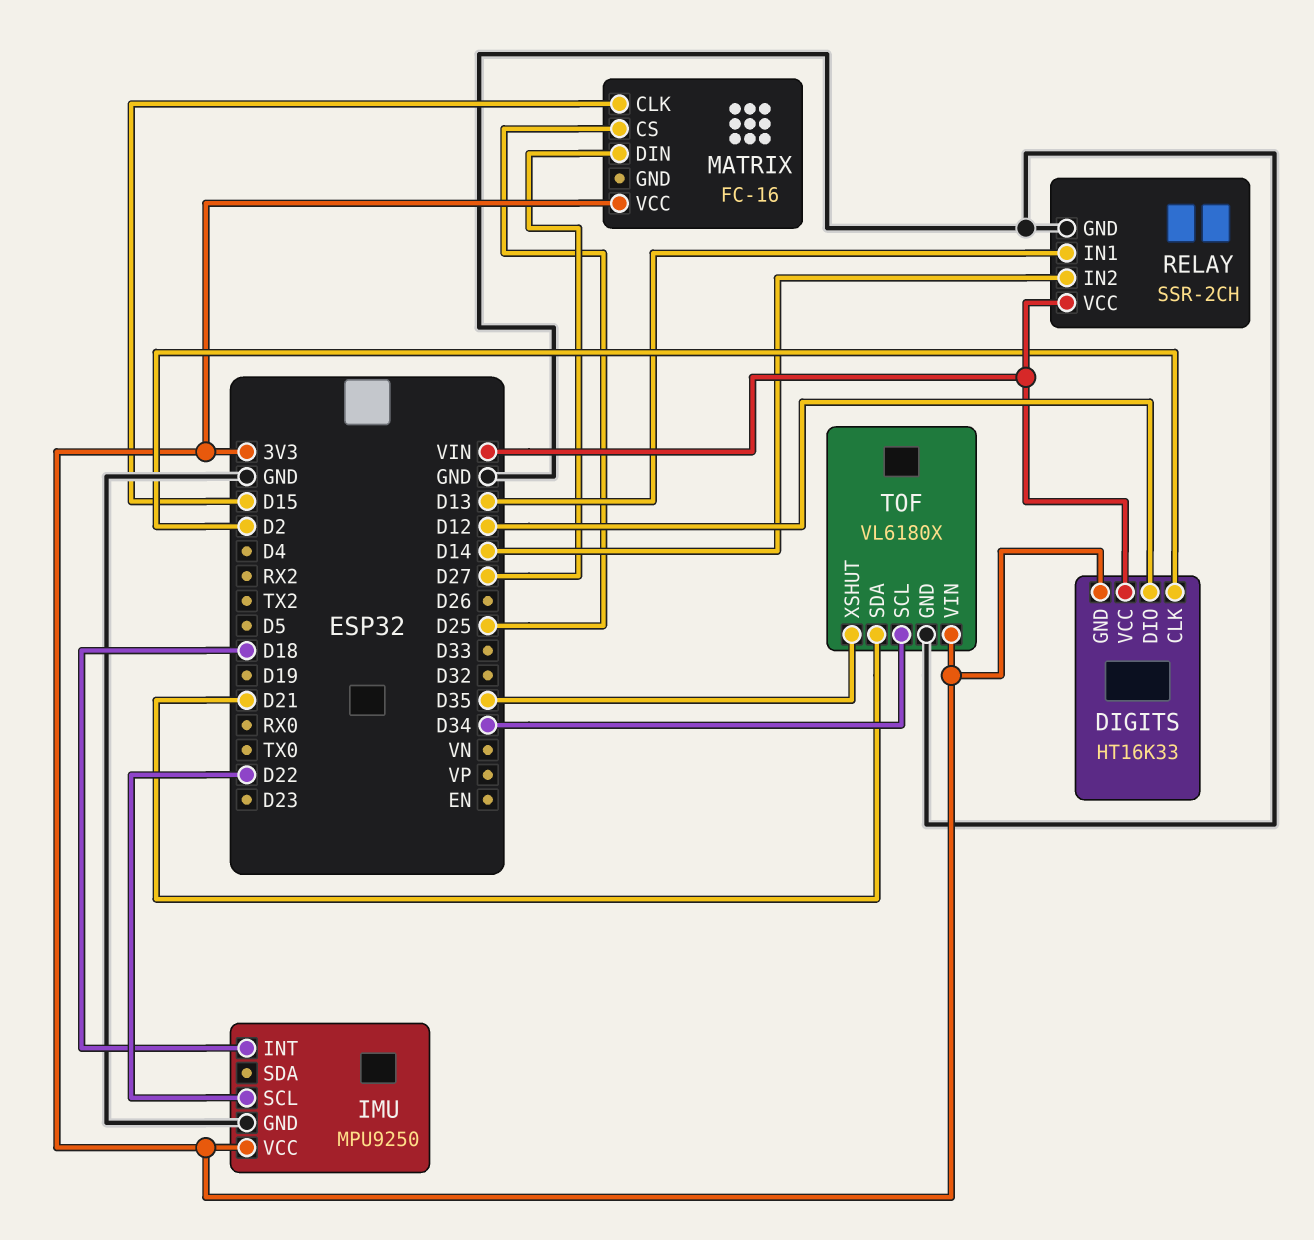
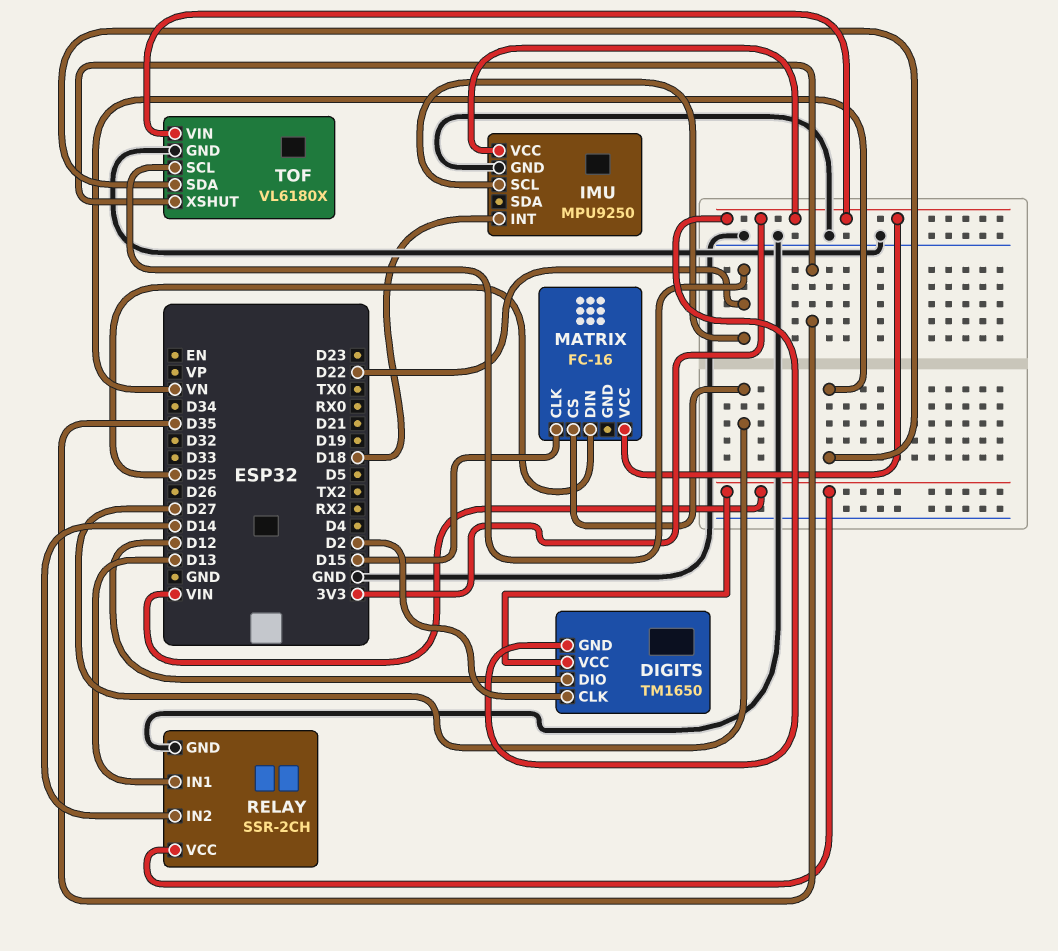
DIGITS: HT16K33 -> TM1650
MATRIX pin CS: D25 -> D27
MATRIX pin DIN: D27 -> D25
TOF pin SCL: D34 -> D22
TOF pin SDA: D21 -> VN

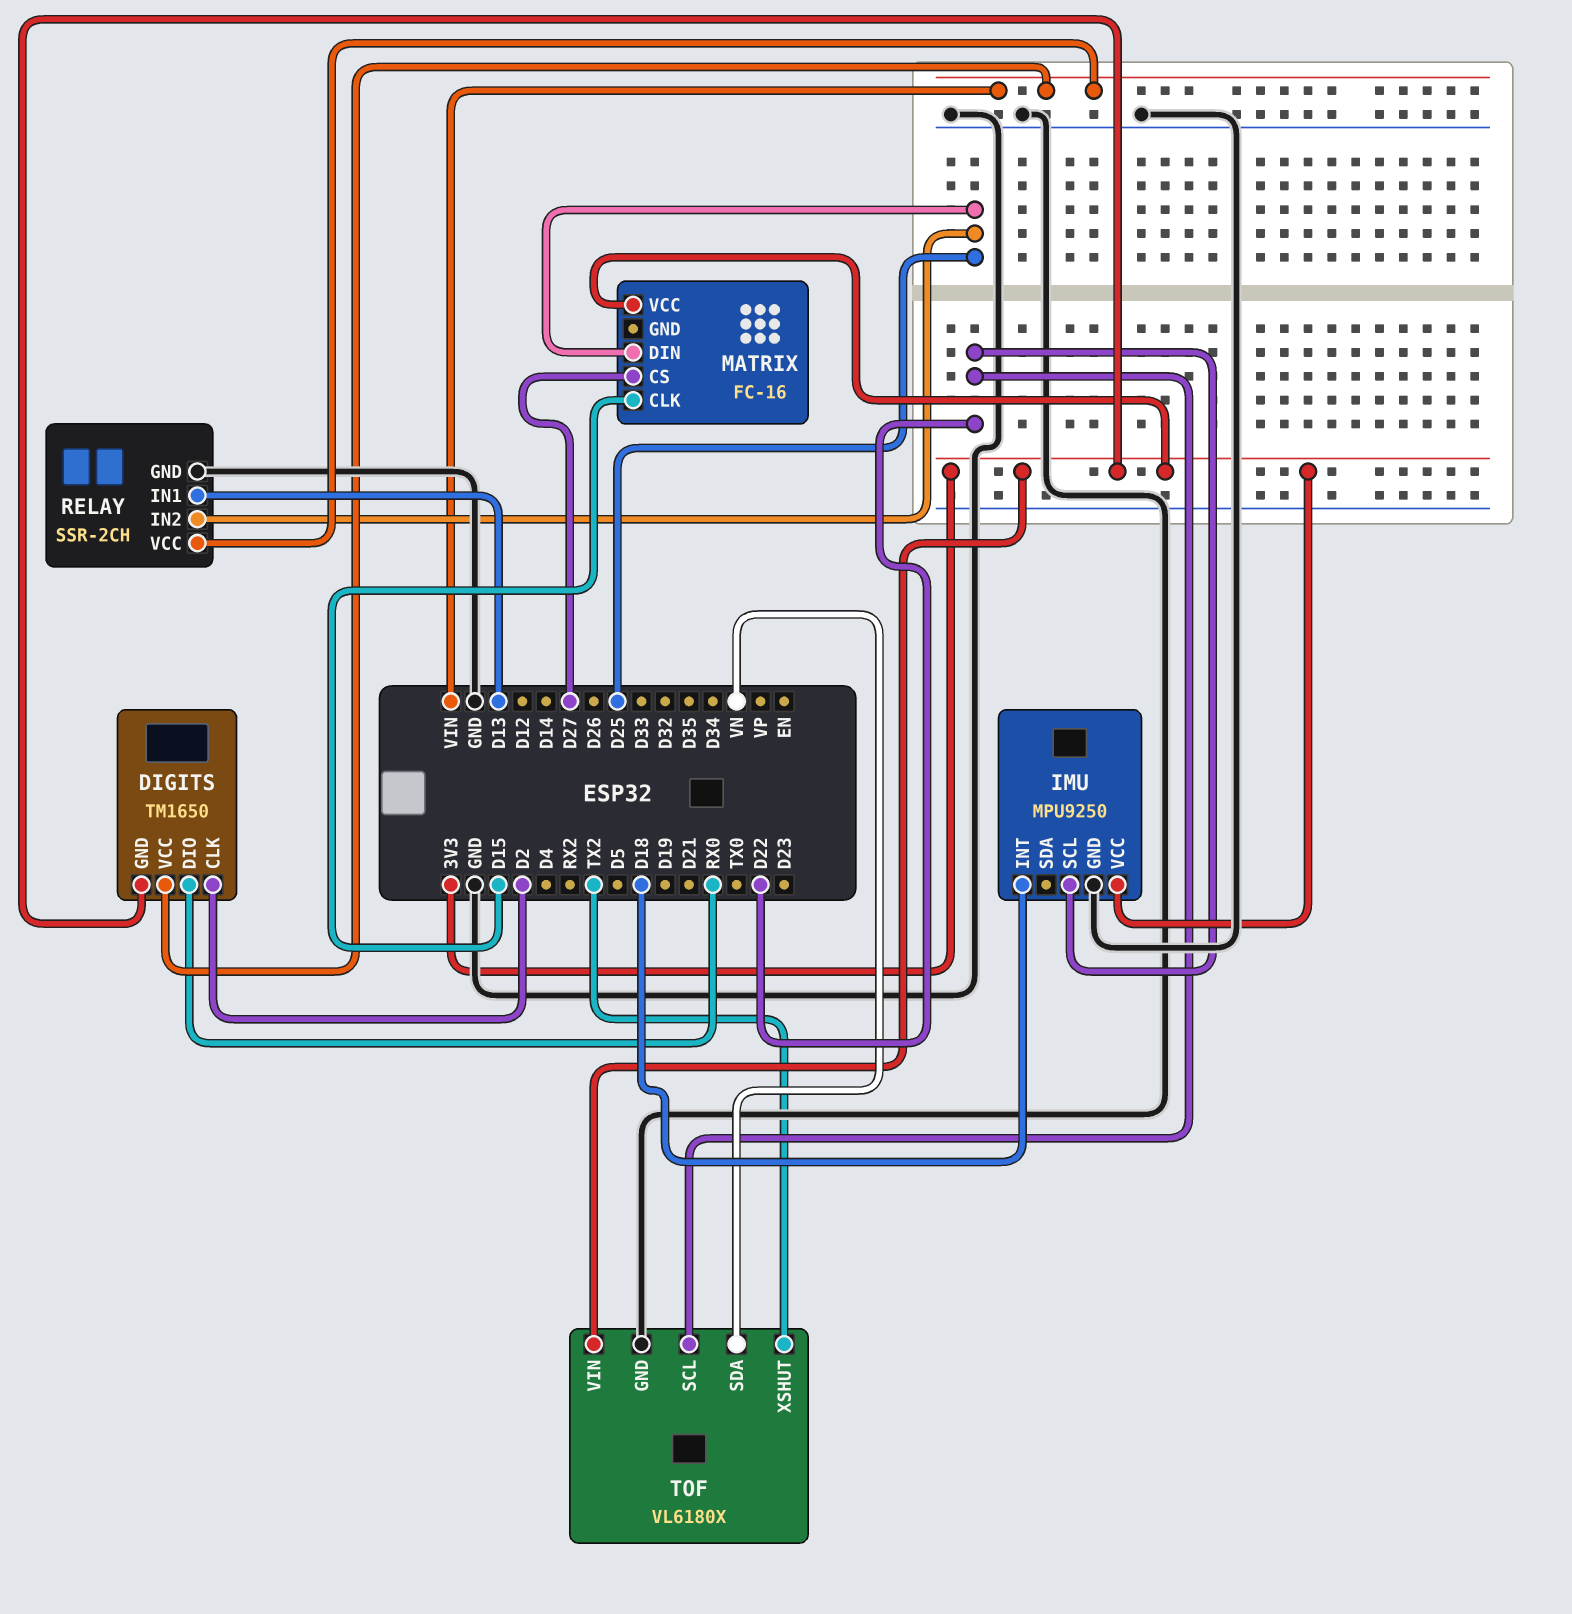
DIGITS pin DIO: D12 -> RX0
RELAY pin IN2: D14 -> D25
TOF pin XSHUT: D35 -> TX2

